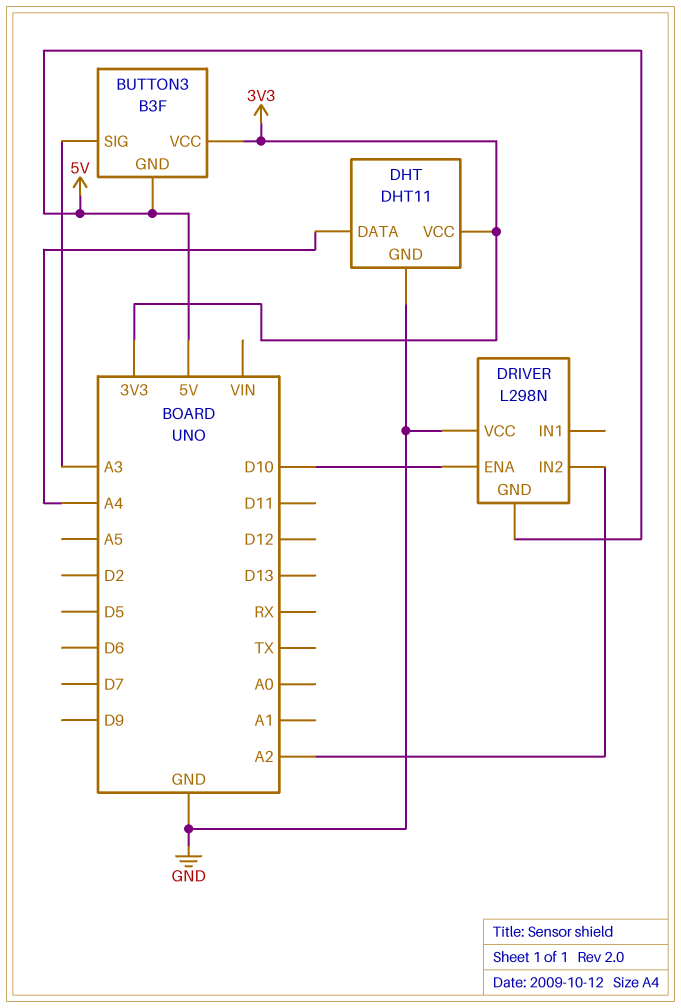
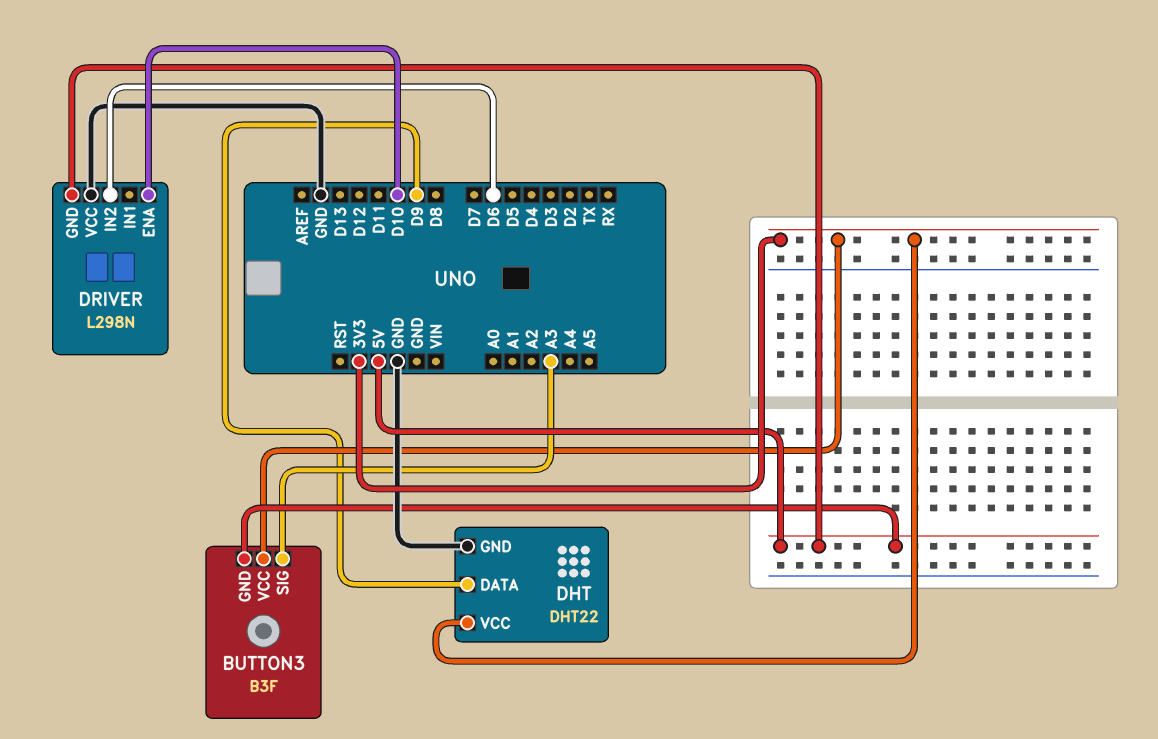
DHT: DHT11 -> DHT22
DHT pin DATA: A4 -> D9
DRIVER pin IN2: A2 -> D6

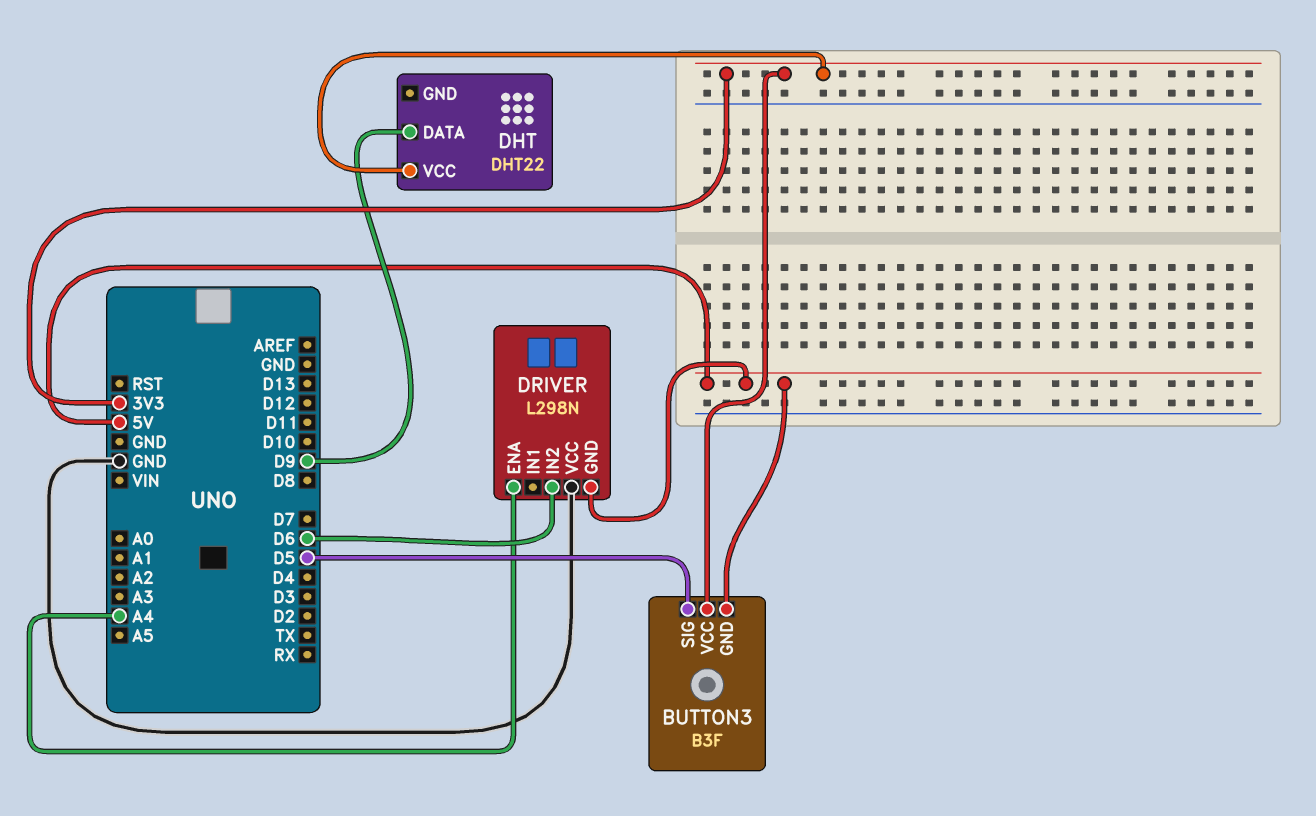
BUTTON3 pin SIG: A3 -> D5
DHT pin GND: GND -> none
DRIVER pin ENA: D10 -> A4

